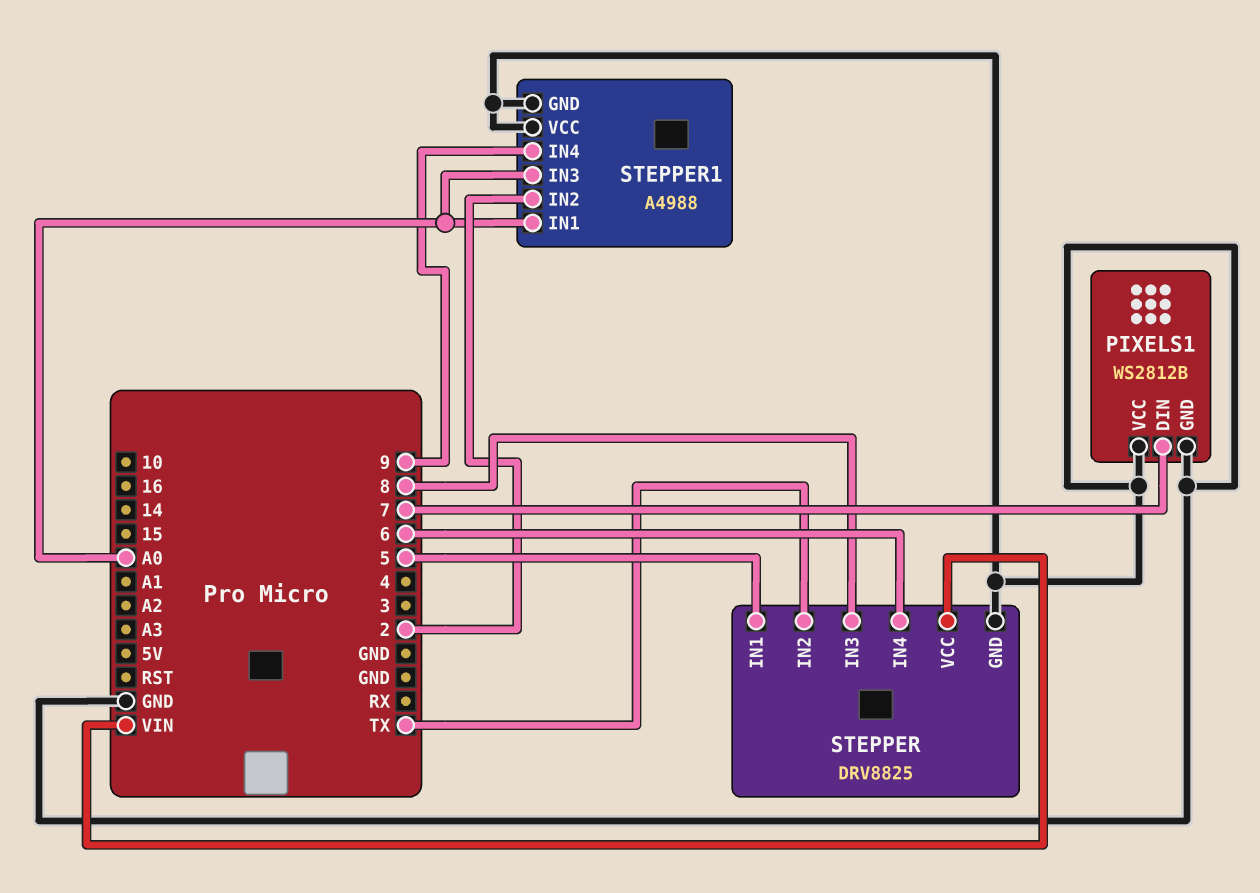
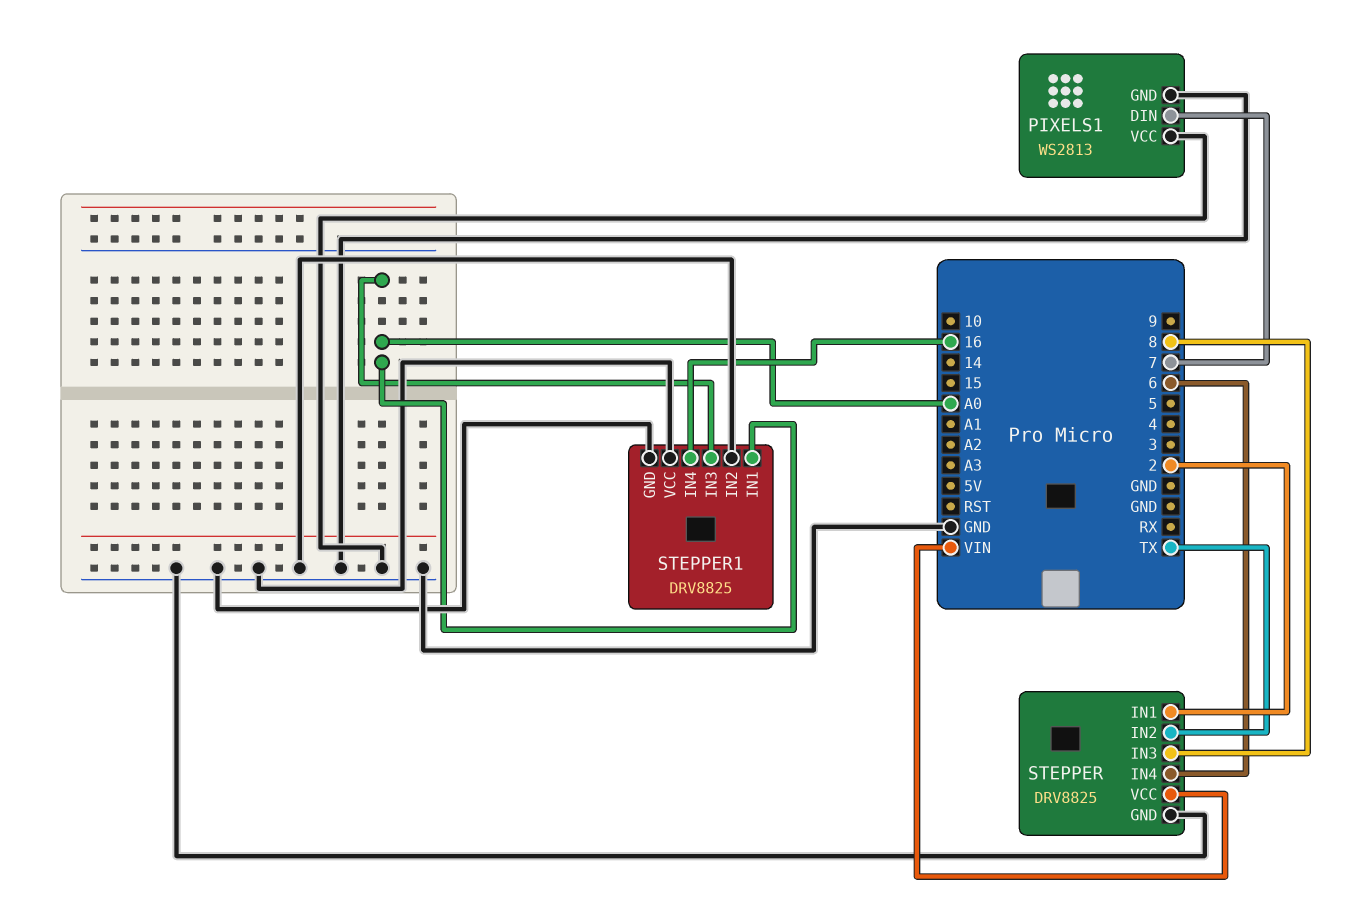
PIXELS1: WS2812B -> WS2813
STEPPER pin IN1: 5 -> 2
STEPPER1: A4988 -> DRV8825
STEPPER1 pin IN2: 2 -> GND
STEPPER1 pin IN4: 9 -> 16

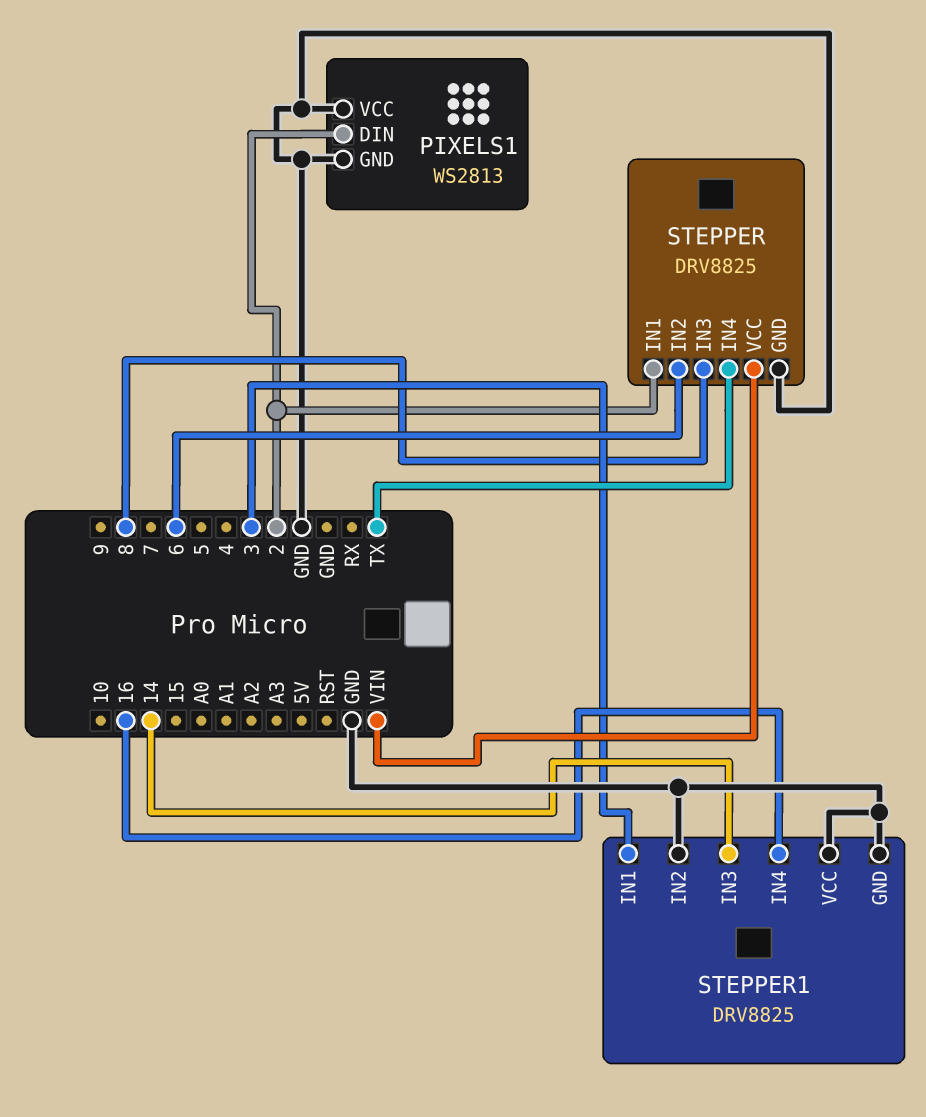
PIXELS1 pin DIN: 7 -> 2
STEPPER pin IN2: TX -> 6
STEPPER pin IN4: 6 -> TX
STEPPER1 pin IN1: A0 -> 3
STEPPER1 pin IN3: A0 -> 14

